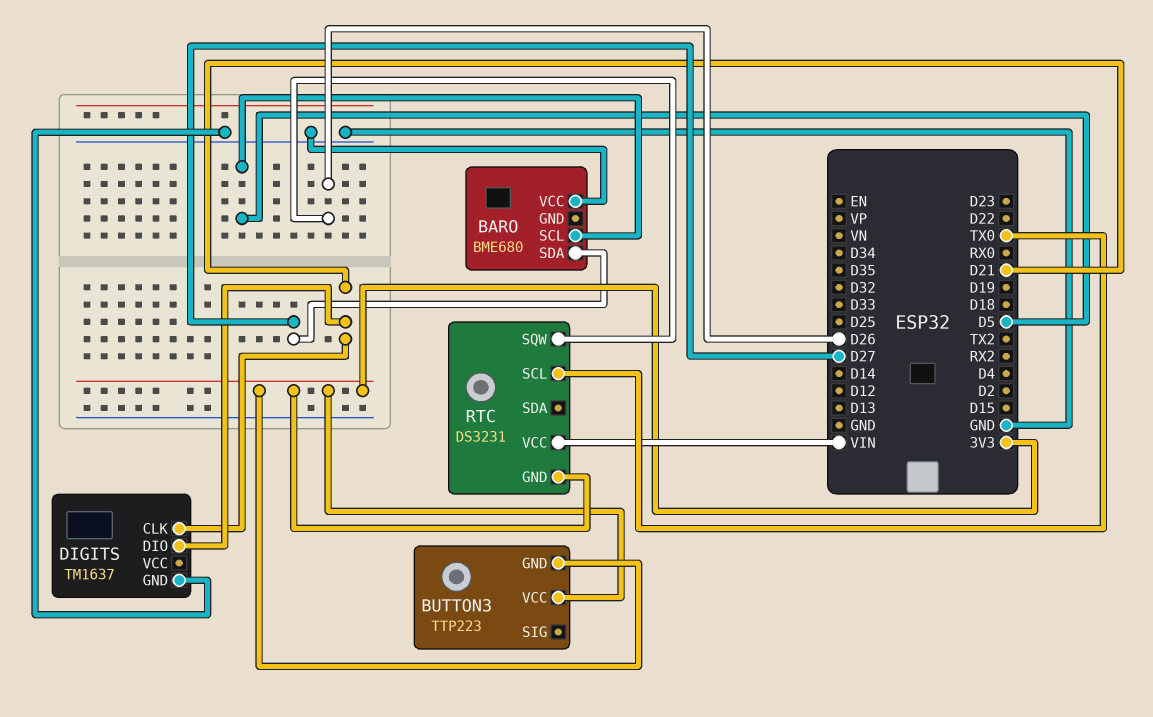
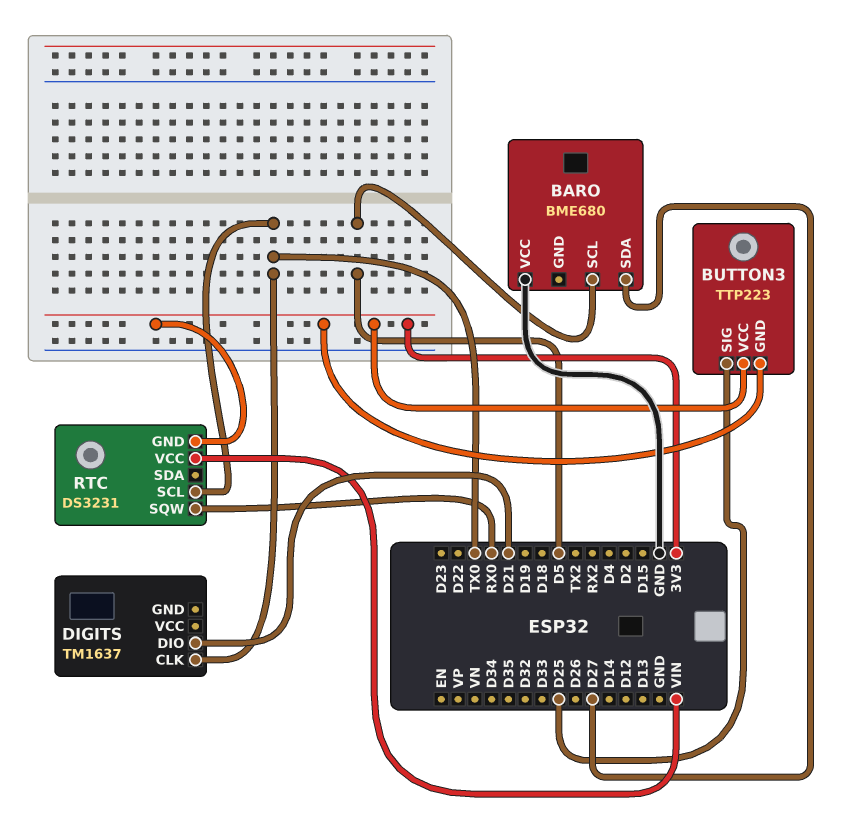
BUTTON3 pin SIG: none -> D25
DIGITS pin CLK: D21 -> TX0
DIGITS pin GND: GND -> none
RTC pin SQW: D26 -> RX0

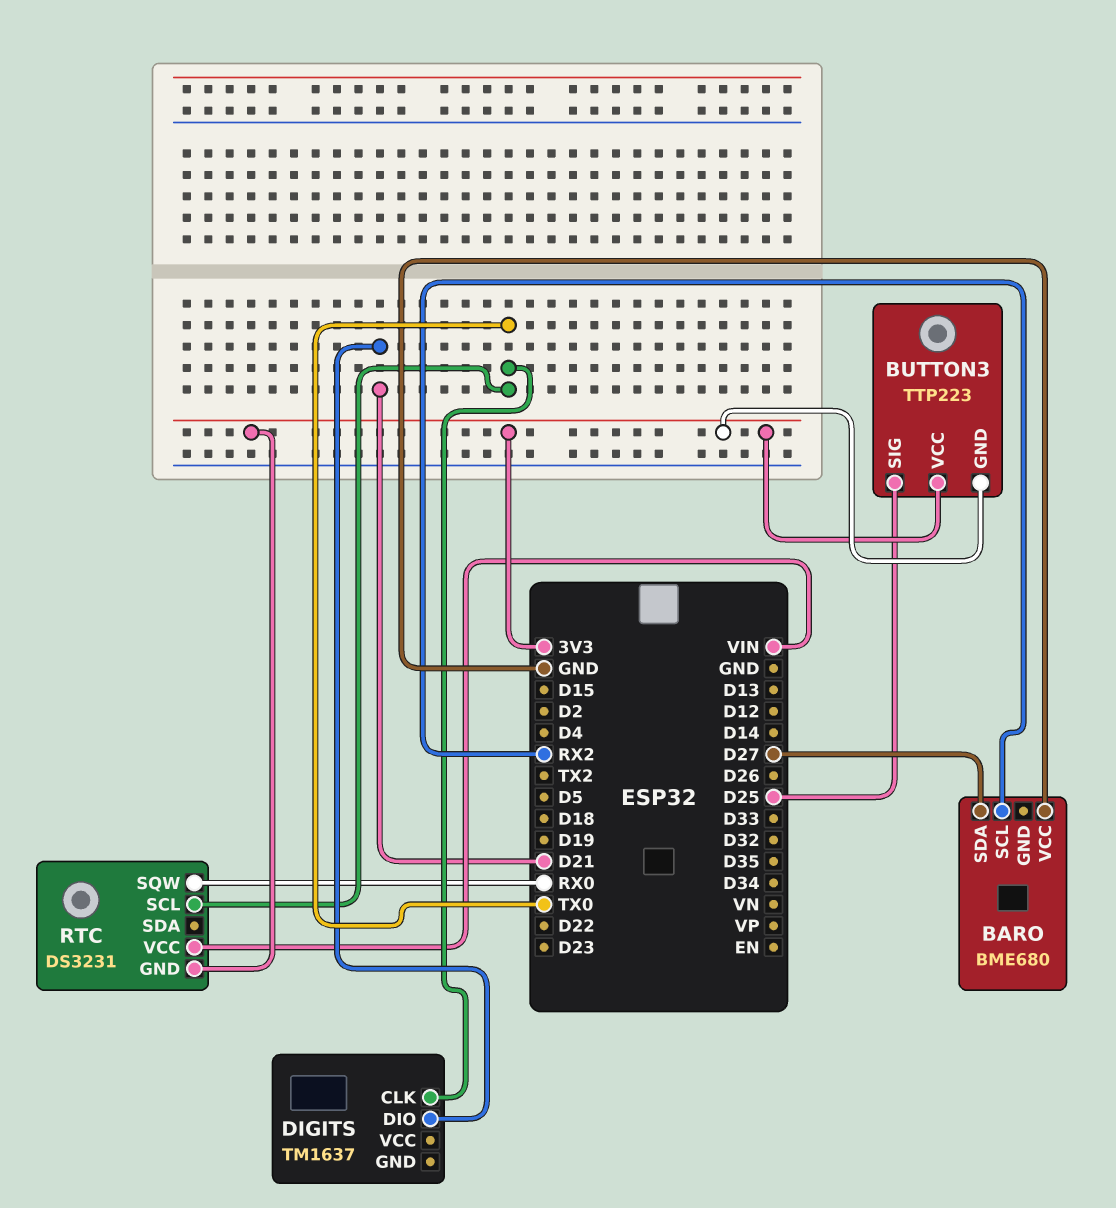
BARO pin SCL: D5 -> RX2

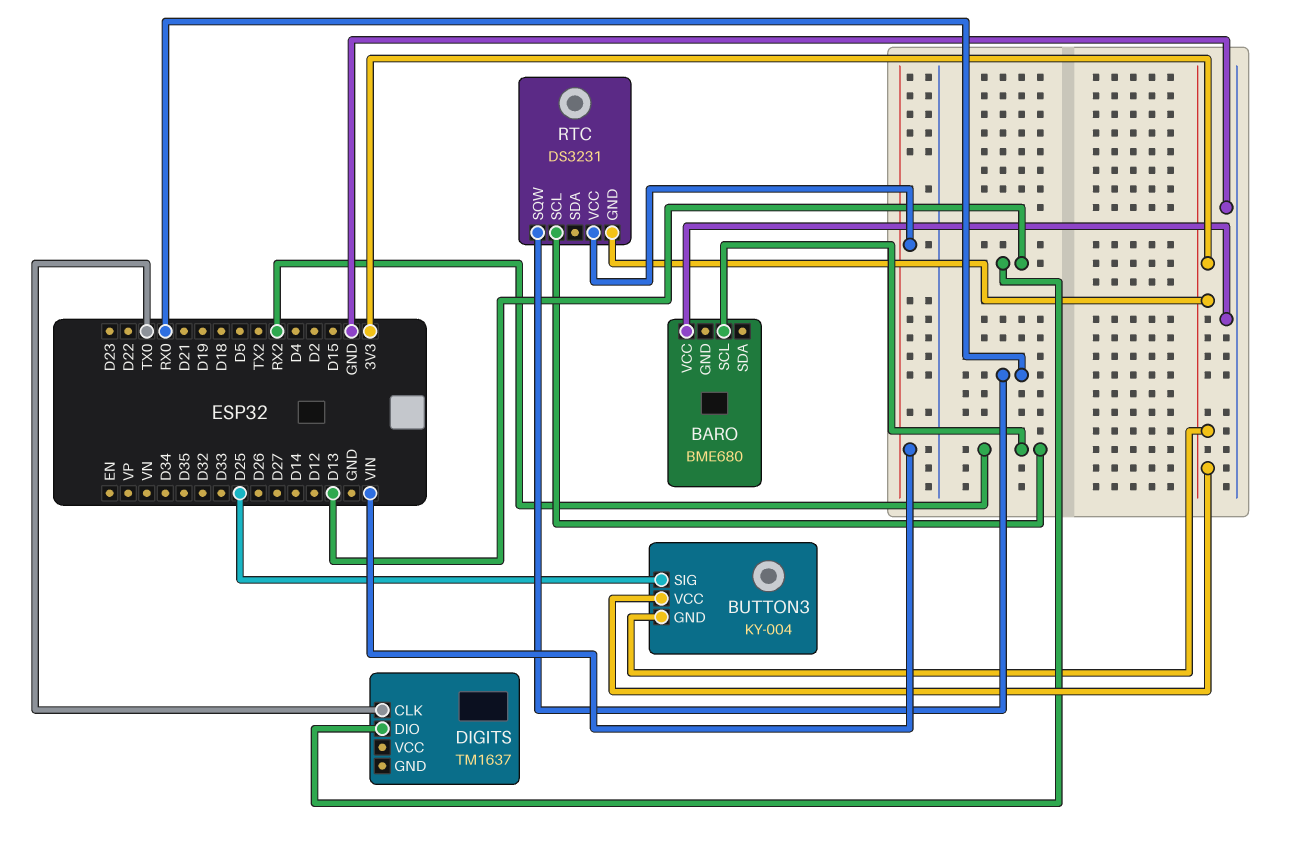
BARO pin SDA: D27 -> none
BUTTON3: TTP223 -> KY-004
DIGITS pin DIO: D21 -> D13
RTC pin SCL: TX0 -> RX2

